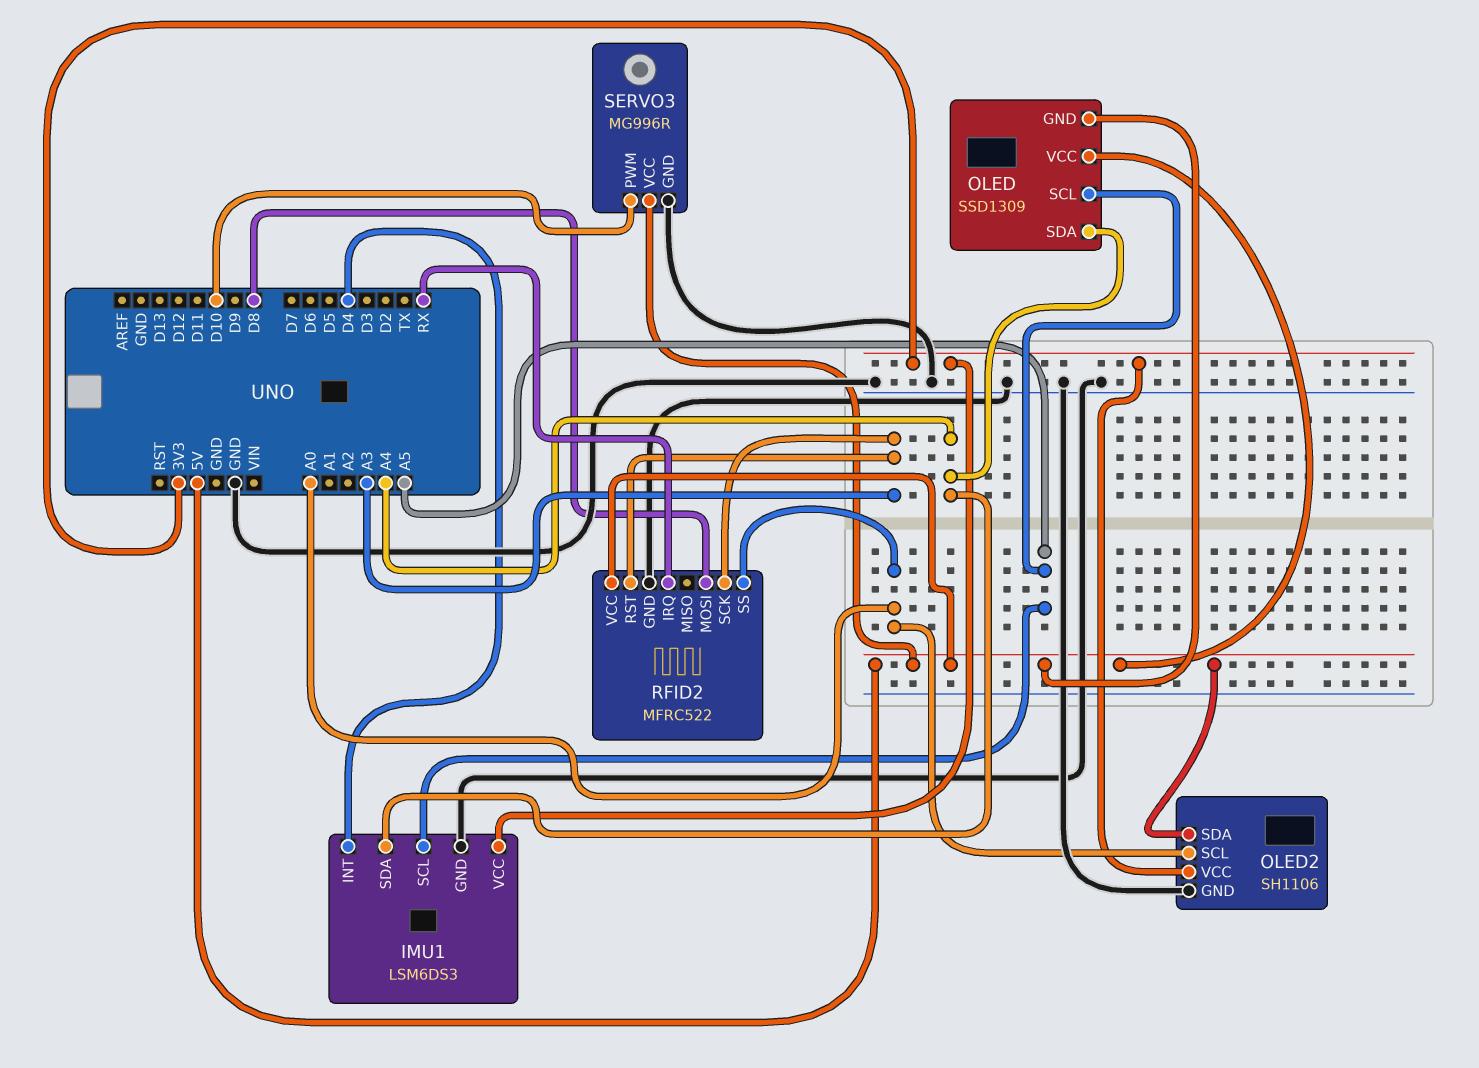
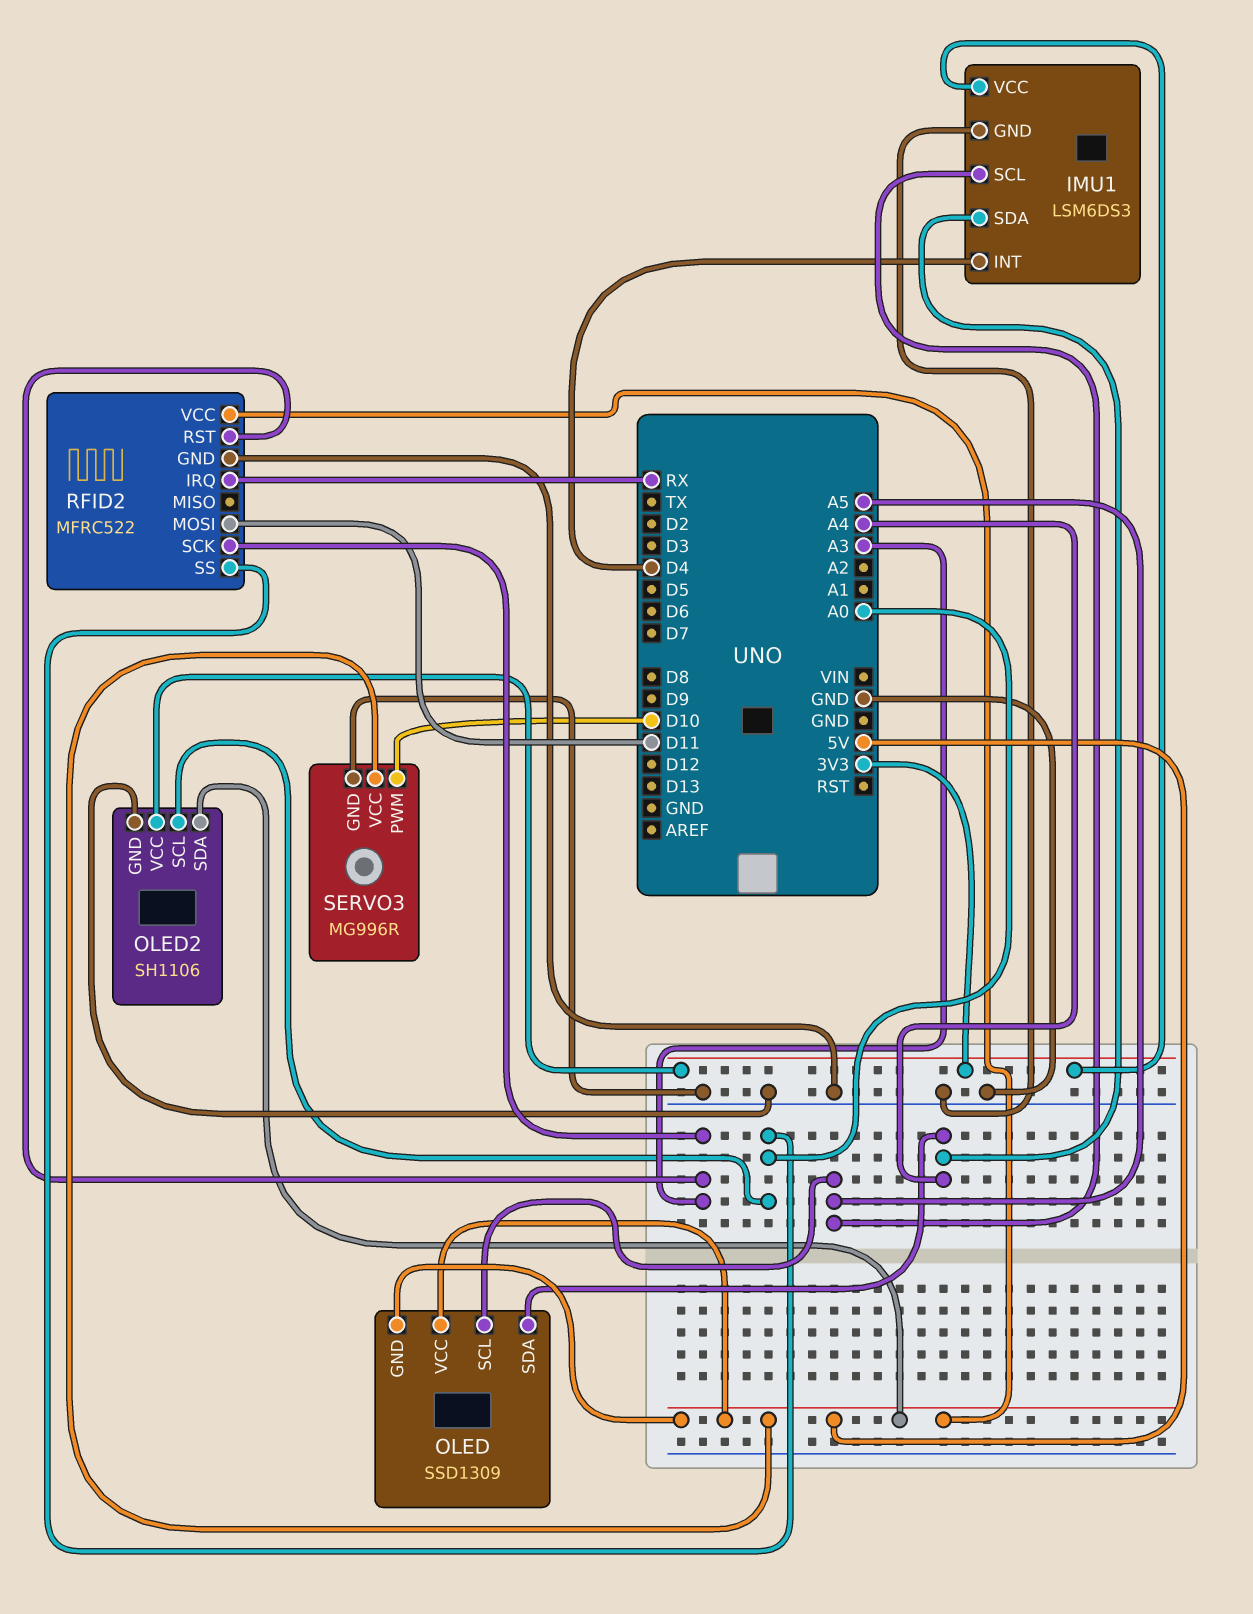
RFID2 pin MOSI: D8 -> D11

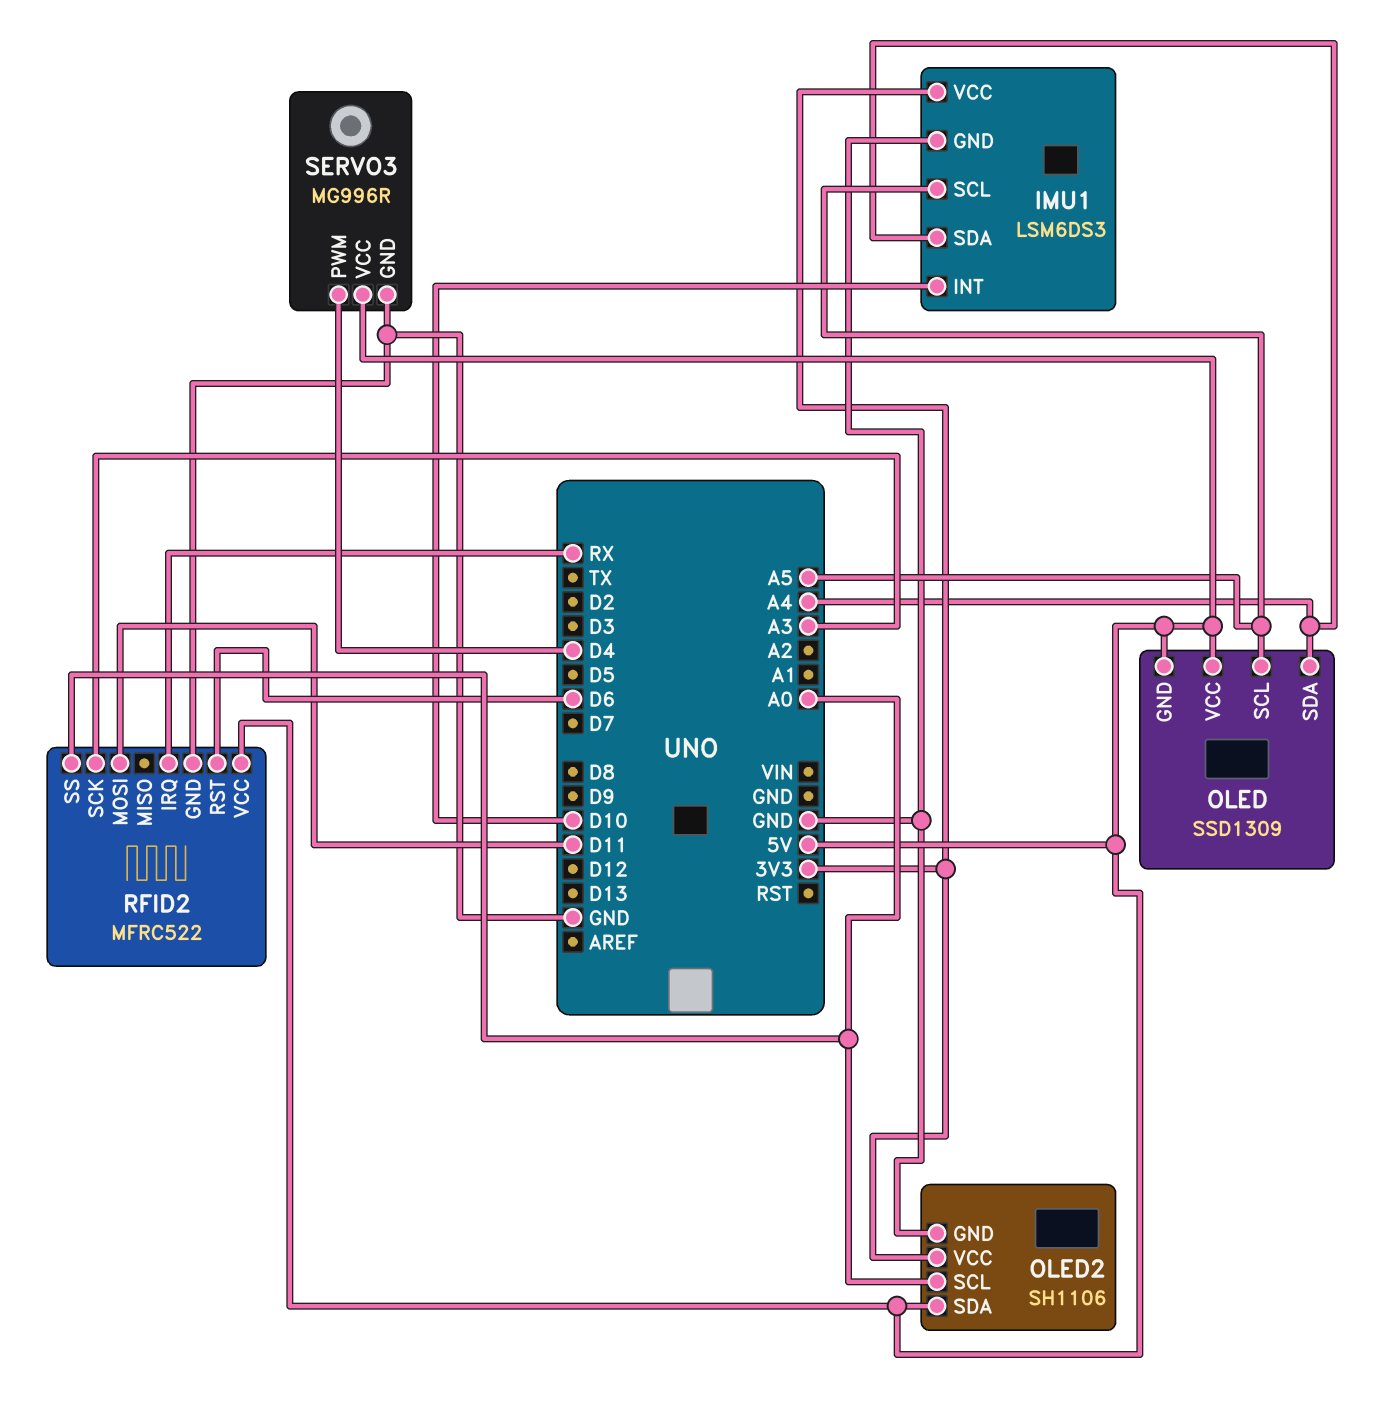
IMU1 pin INT: D4 -> D10
RFID2 pin RST: A3 -> D6
SERVO3 pin PWM: D10 -> D4

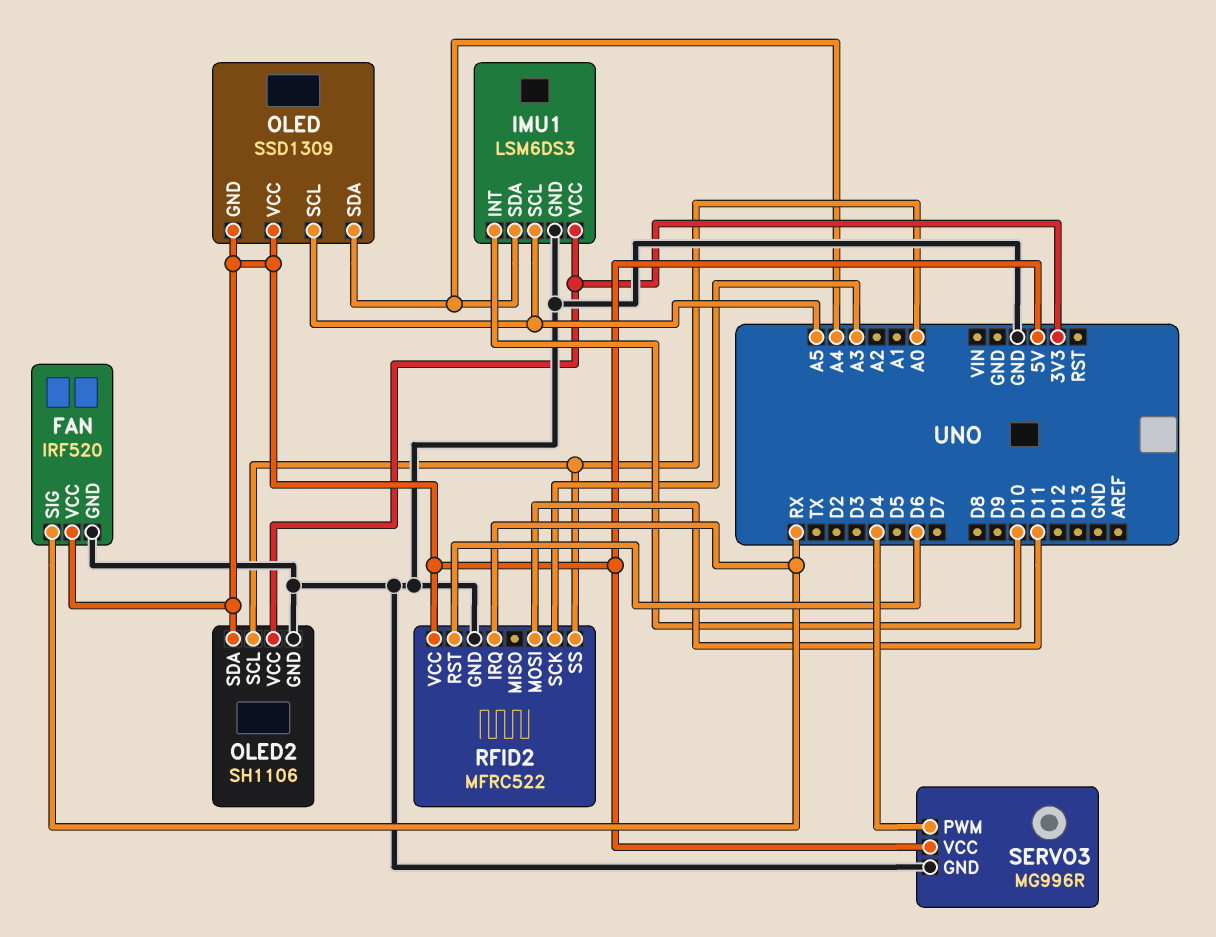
FAN: none -> IRF520
FAN pin GND: none -> GND
FAN pin SIG: none -> RX
FAN pin VCC: none -> 5V

